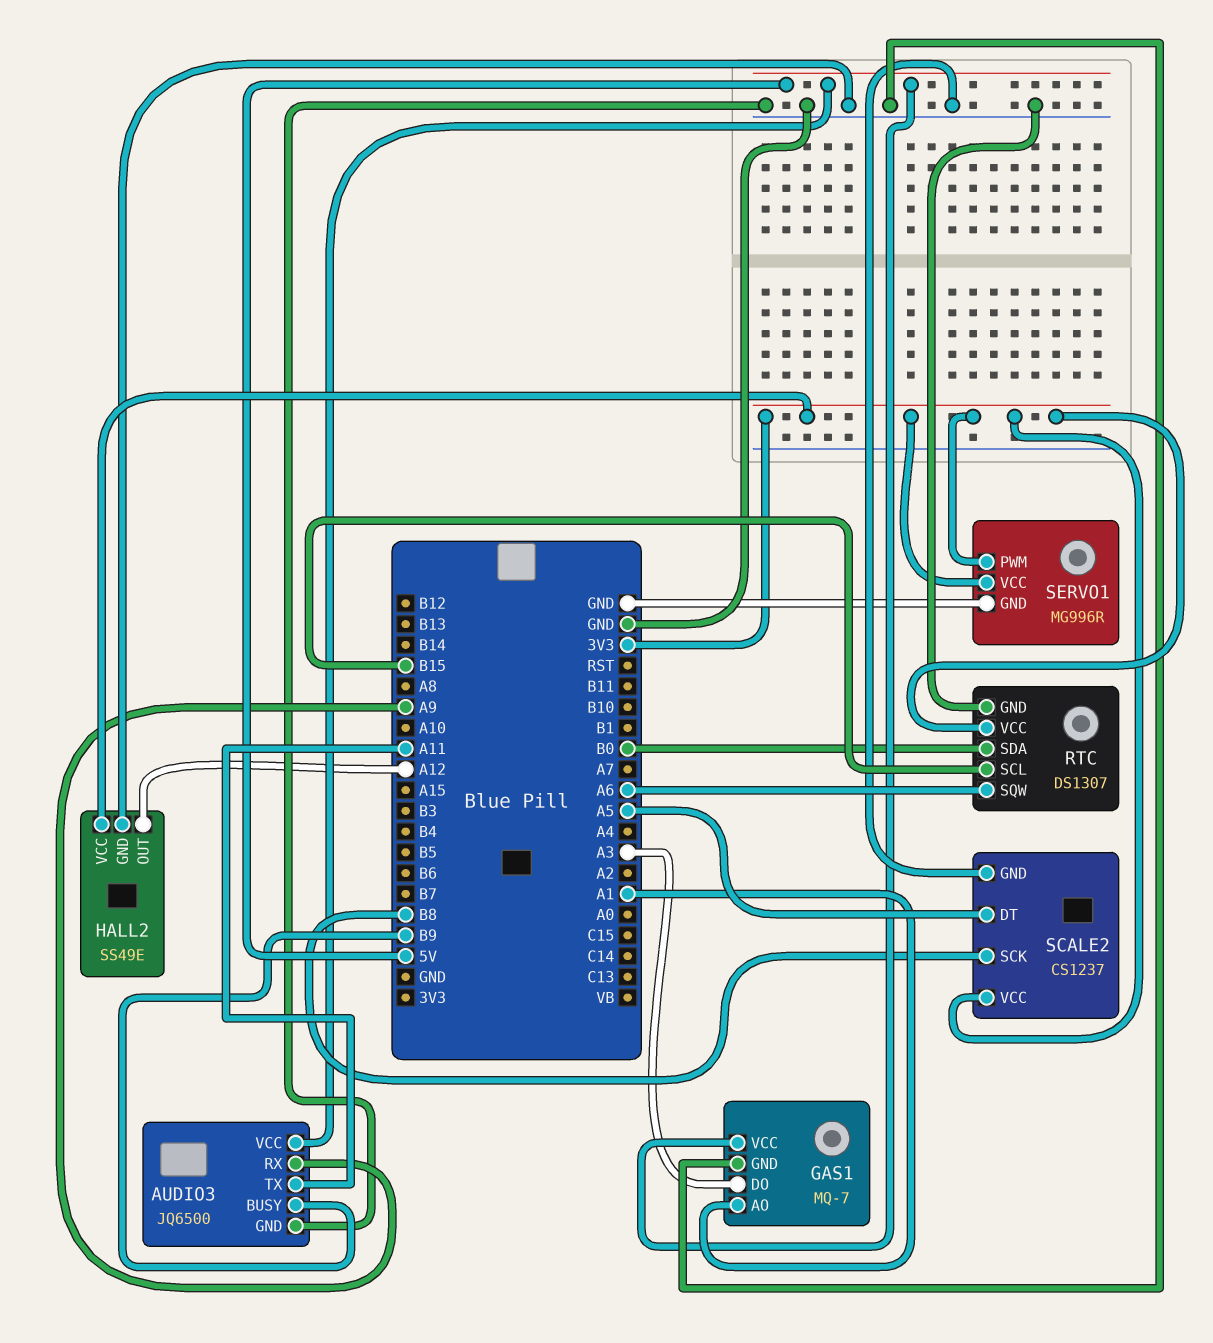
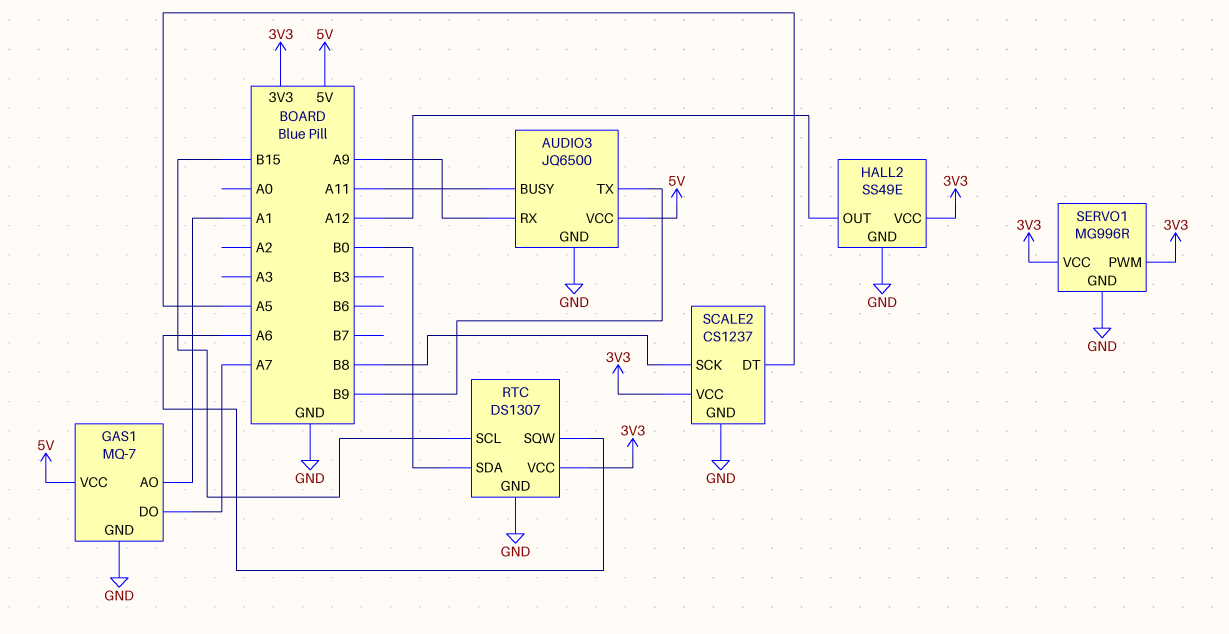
AUDIO3 pin BUSY: B9 -> A11
AUDIO3 pin TX: A11 -> B9
GAS1 pin DO: A3 -> A7

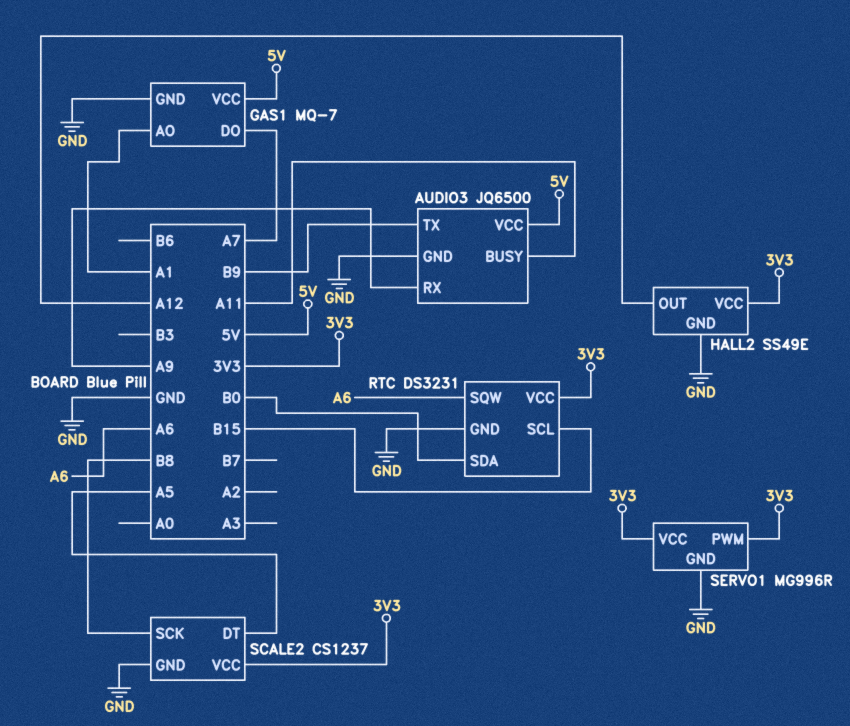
RTC: DS1307 -> DS3231

